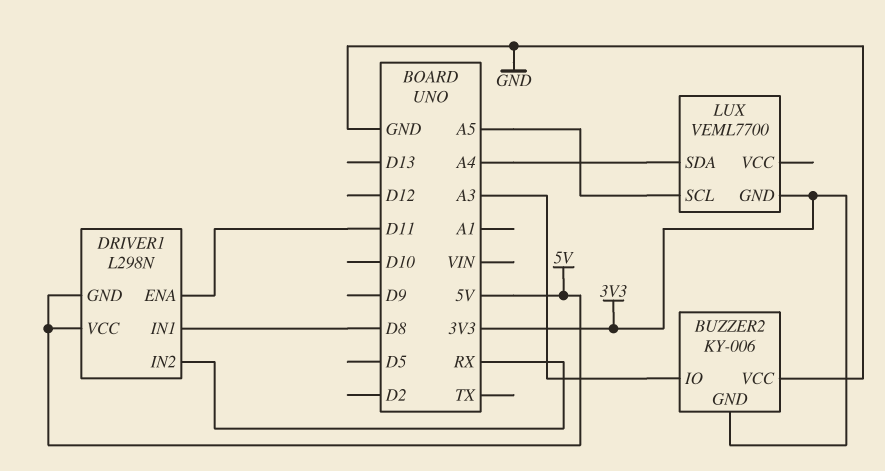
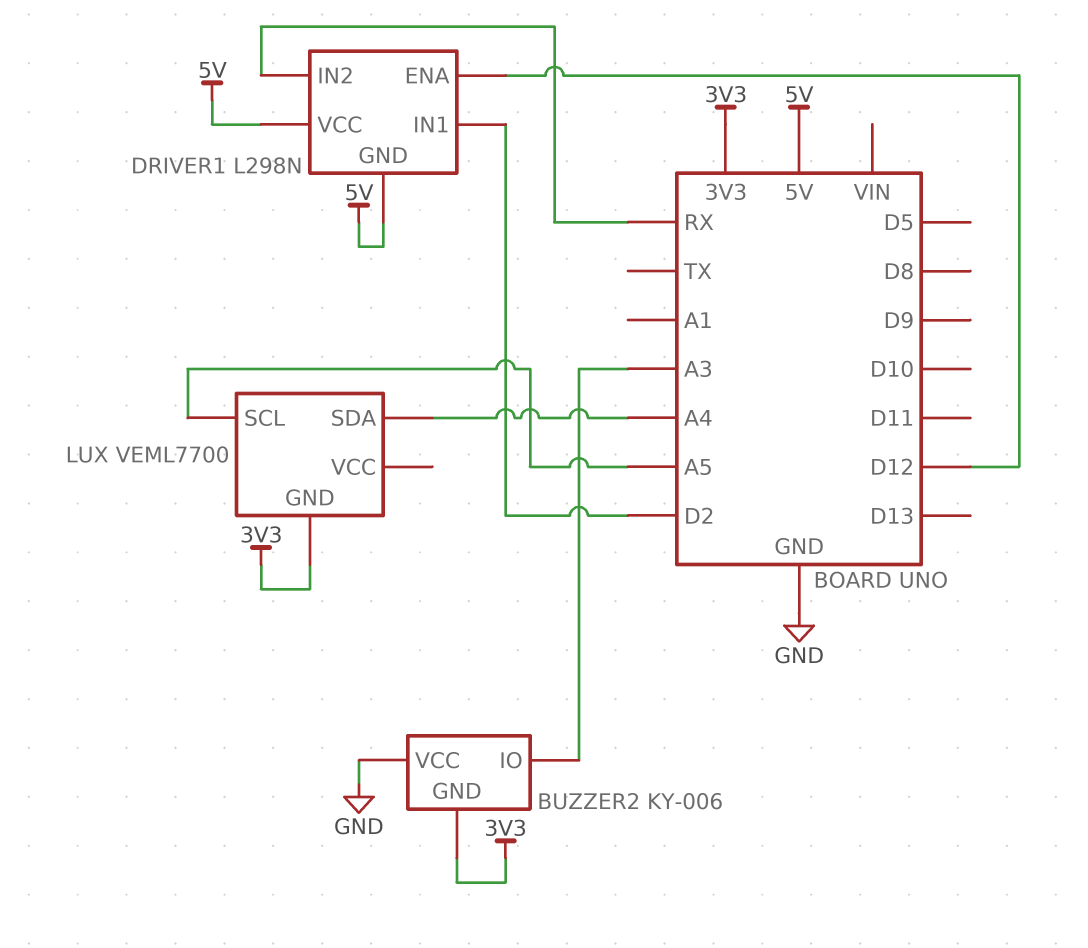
DRIVER1 pin ENA: D11 -> D12
DRIVER1 pin IN1: D8 -> D2

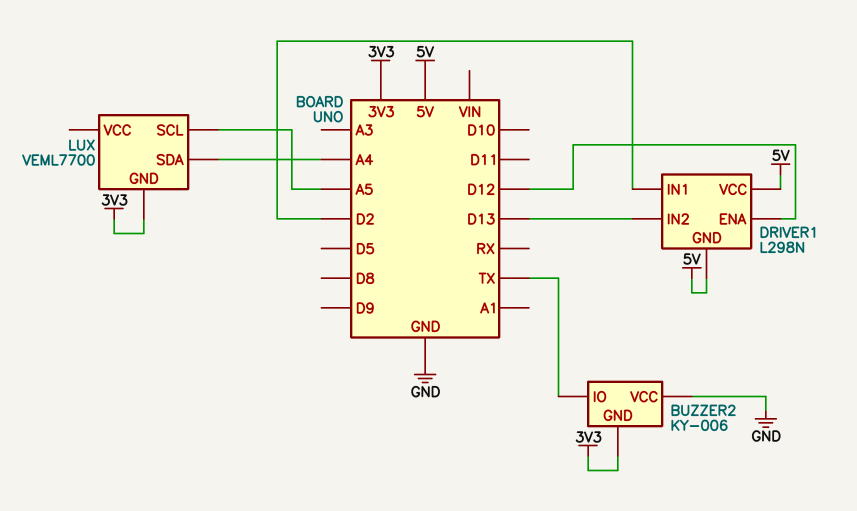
BUZZER2 pin IO: A3 -> TX
DRIVER1 pin IN2: RX -> D13

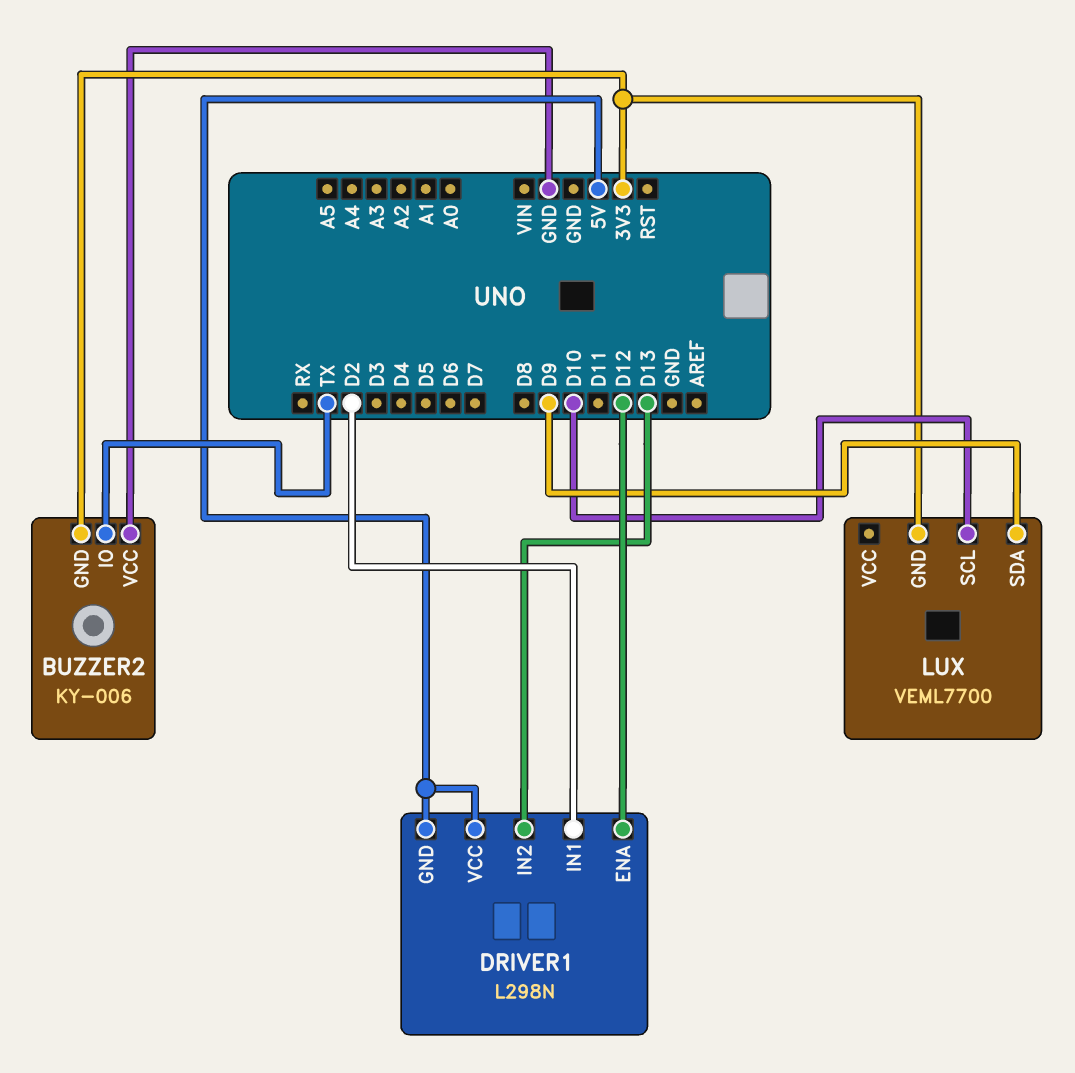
LUX pin SCL: A5 -> D10
LUX pin SDA: A4 -> D9

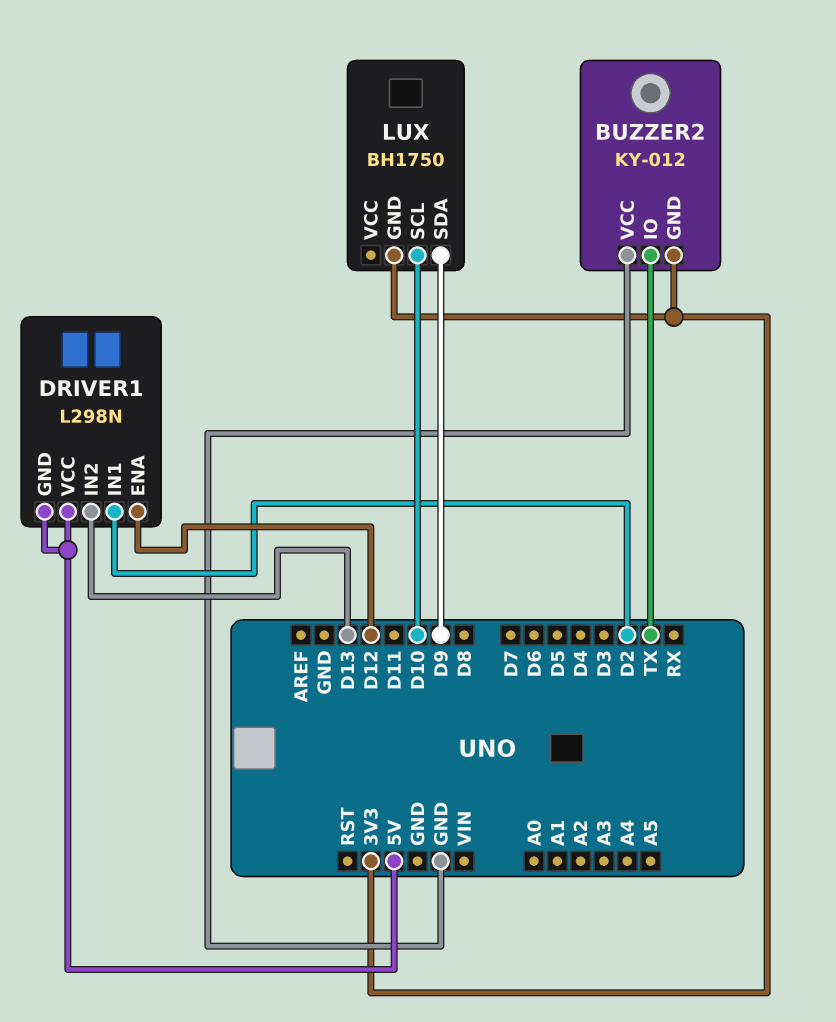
BUZZER2: KY-006 -> KY-012
LUX: VEML7700 -> BH1750

